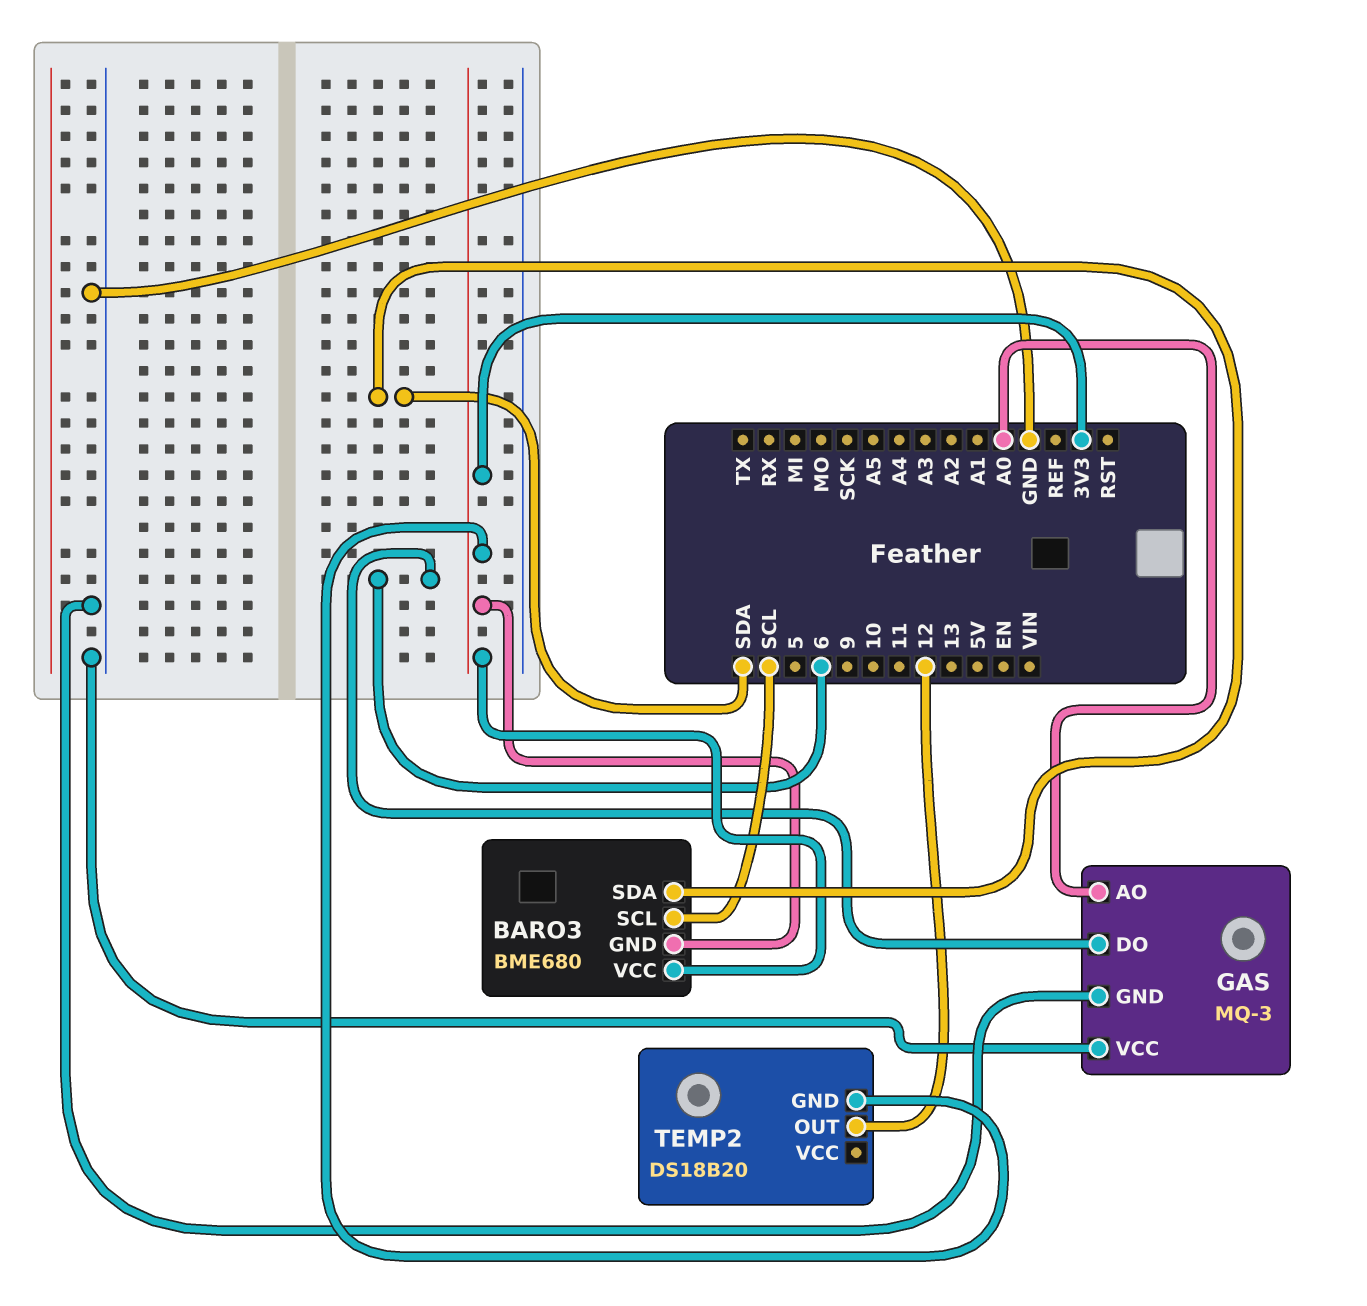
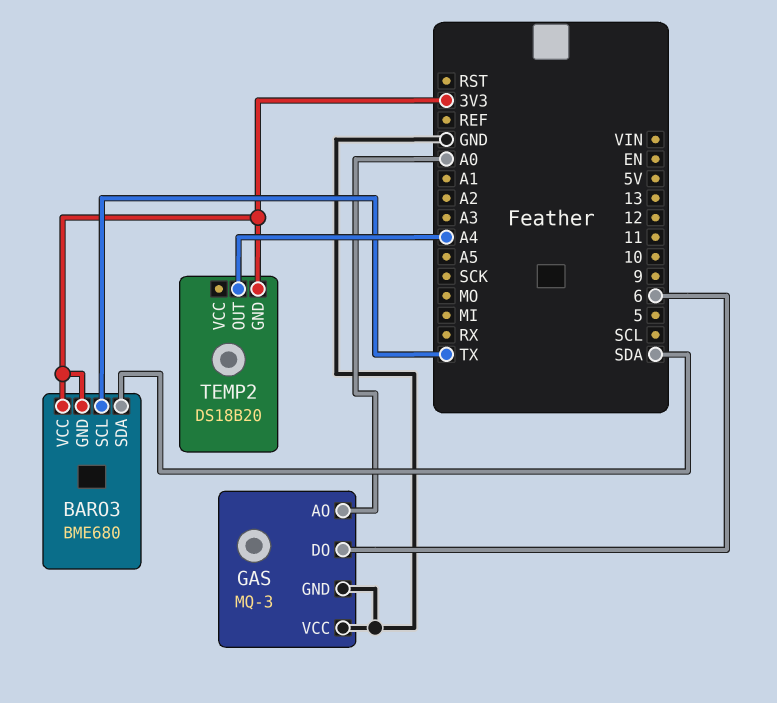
BARO3 pin SCL: SCL -> TX
TEMP2 pin OUT: 12 -> A4

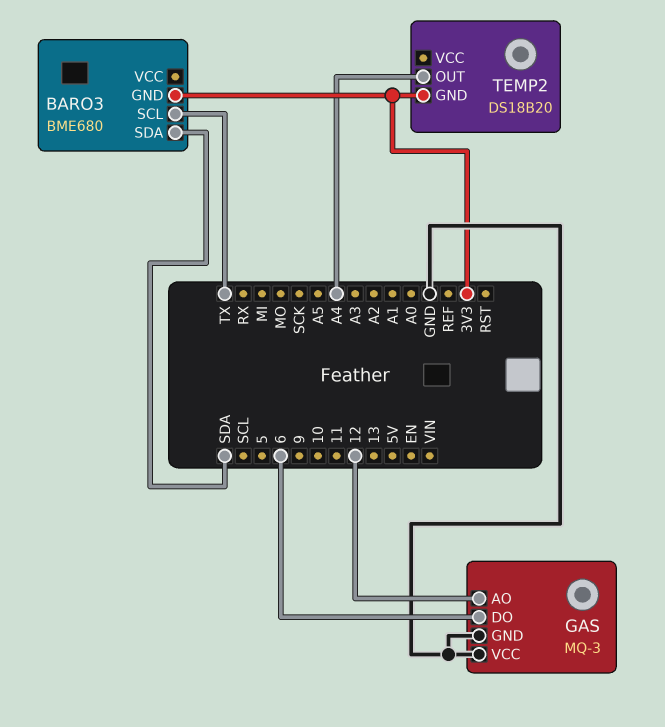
BARO3 pin VCC: 3V3 -> none
GAS pin AO: A0 -> 12

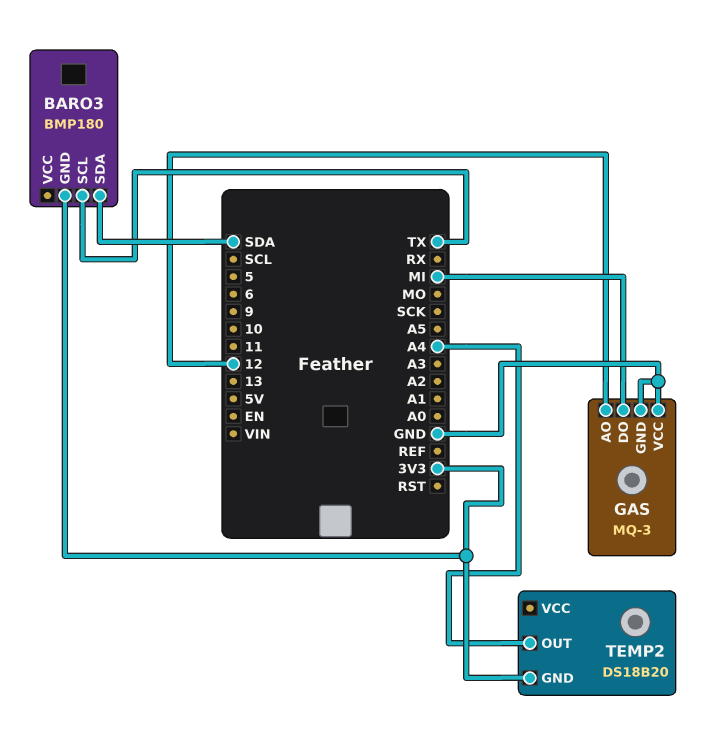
BARO3: BME680 -> BMP180
GAS pin DO: 6 -> MI

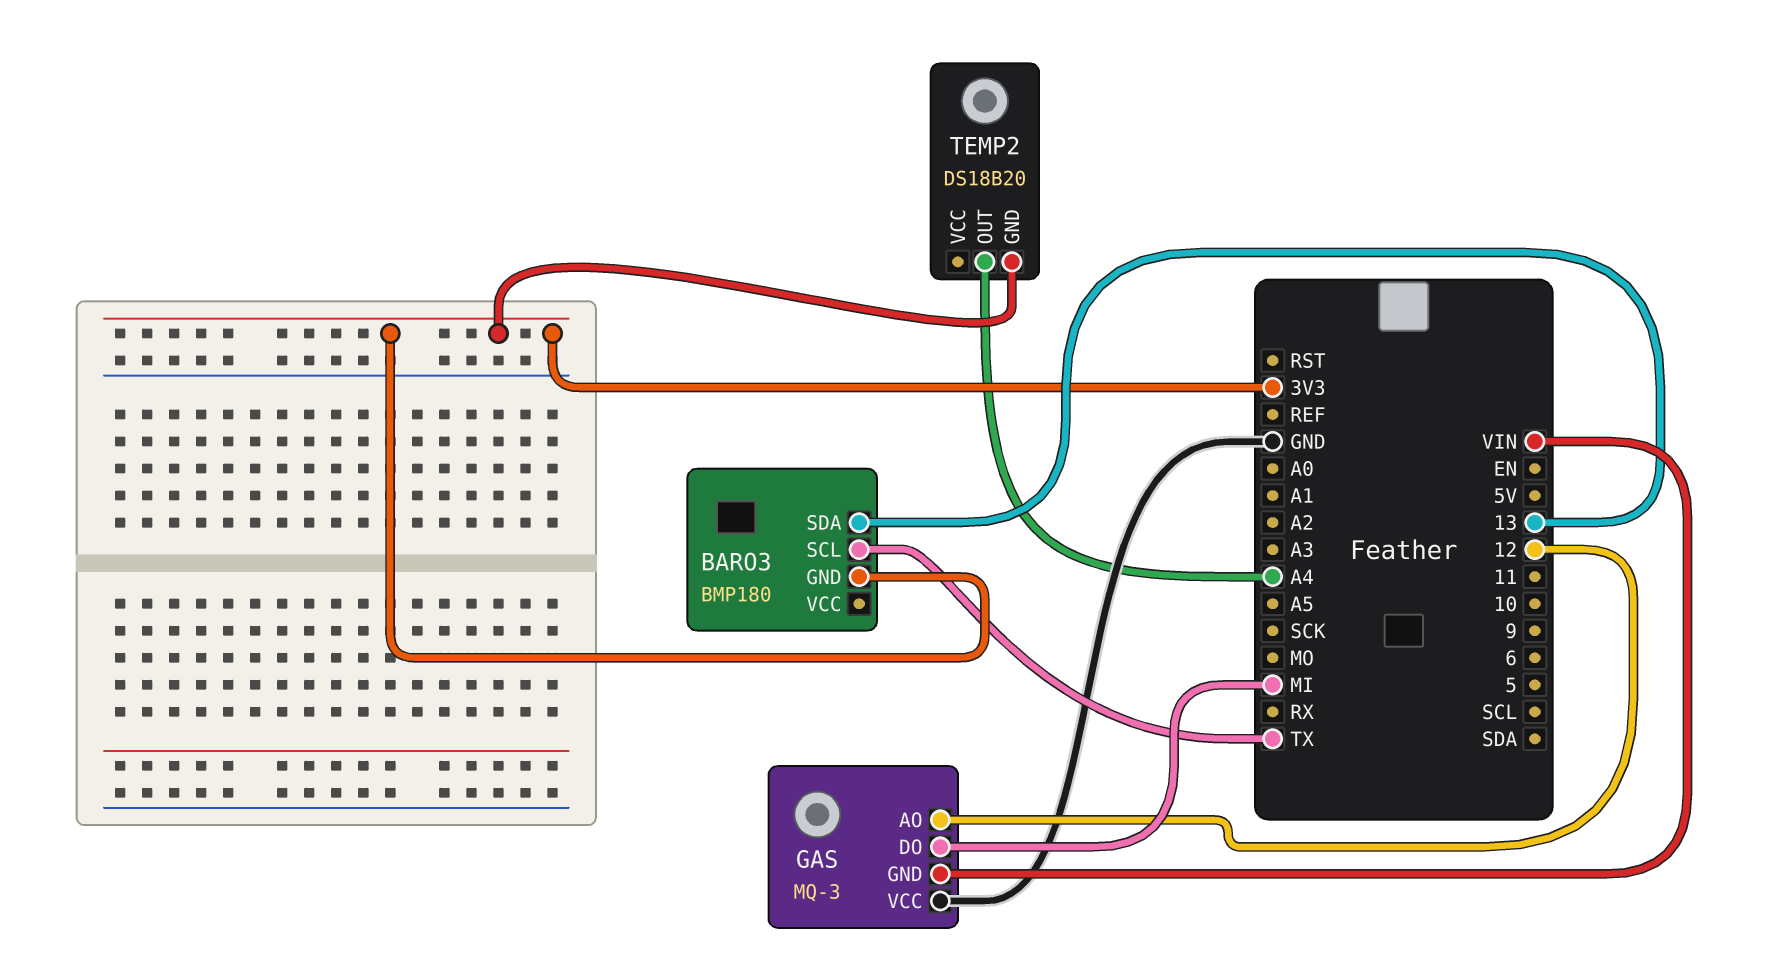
BARO3 pin SDA: SDA -> 13
GAS pin GND: GND -> VIN

